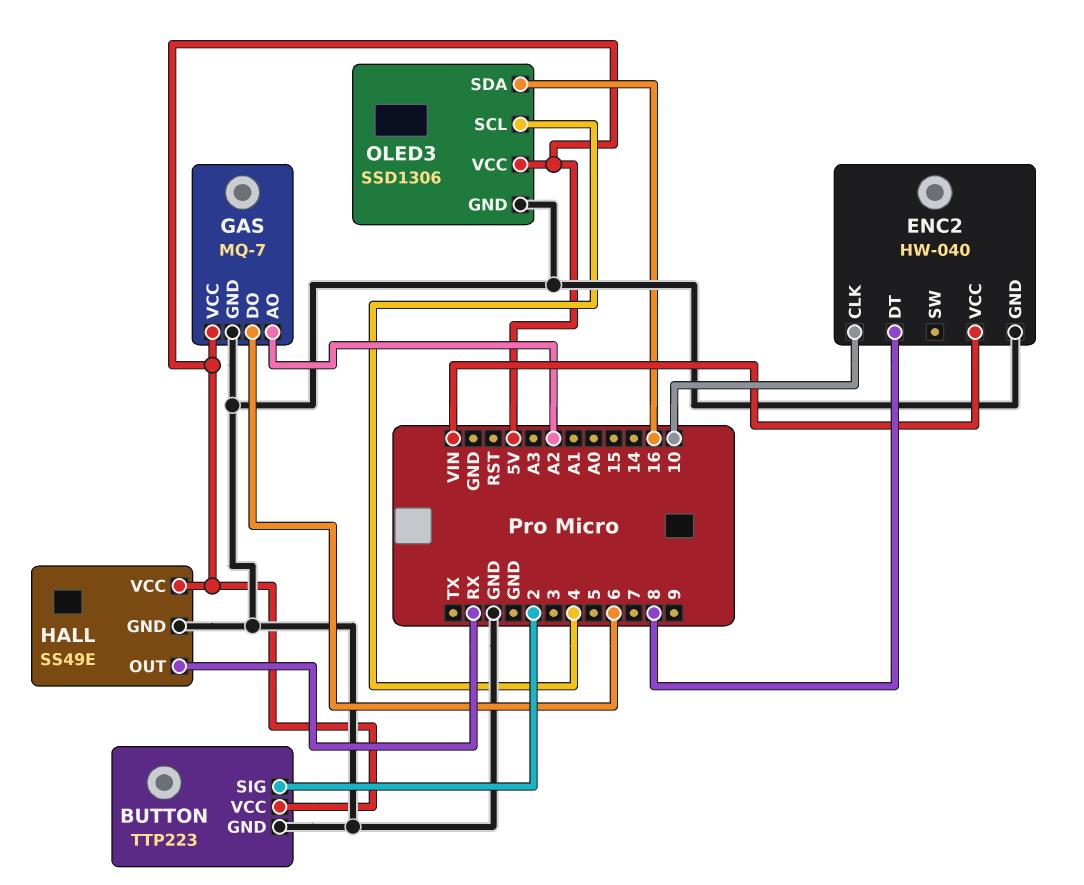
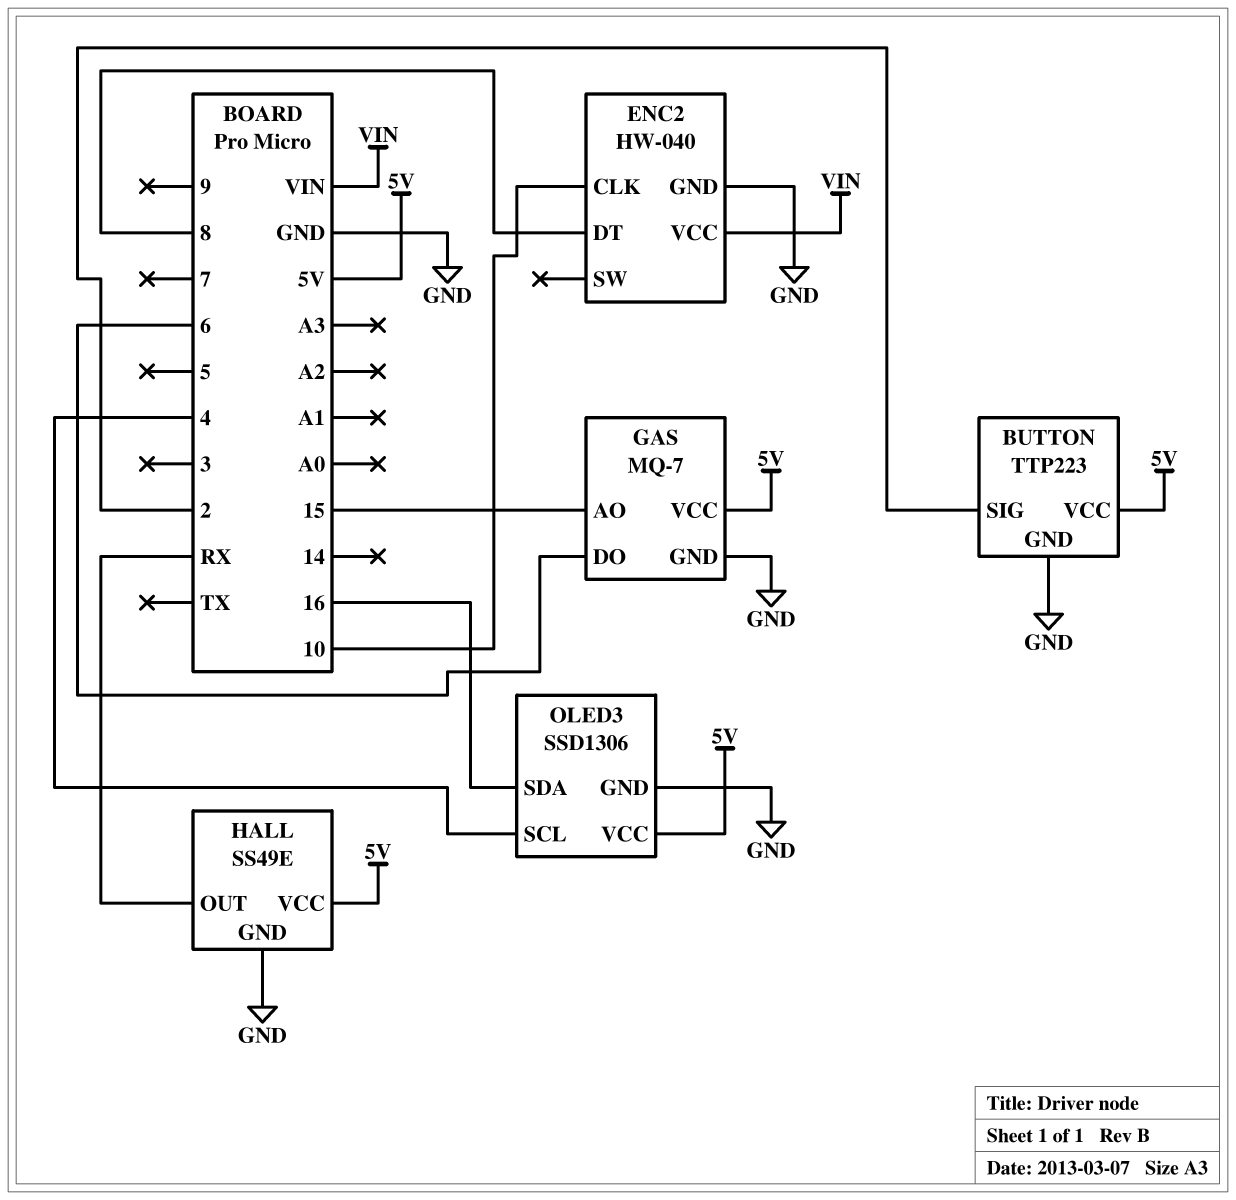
GAS pin AO: A2 -> 15

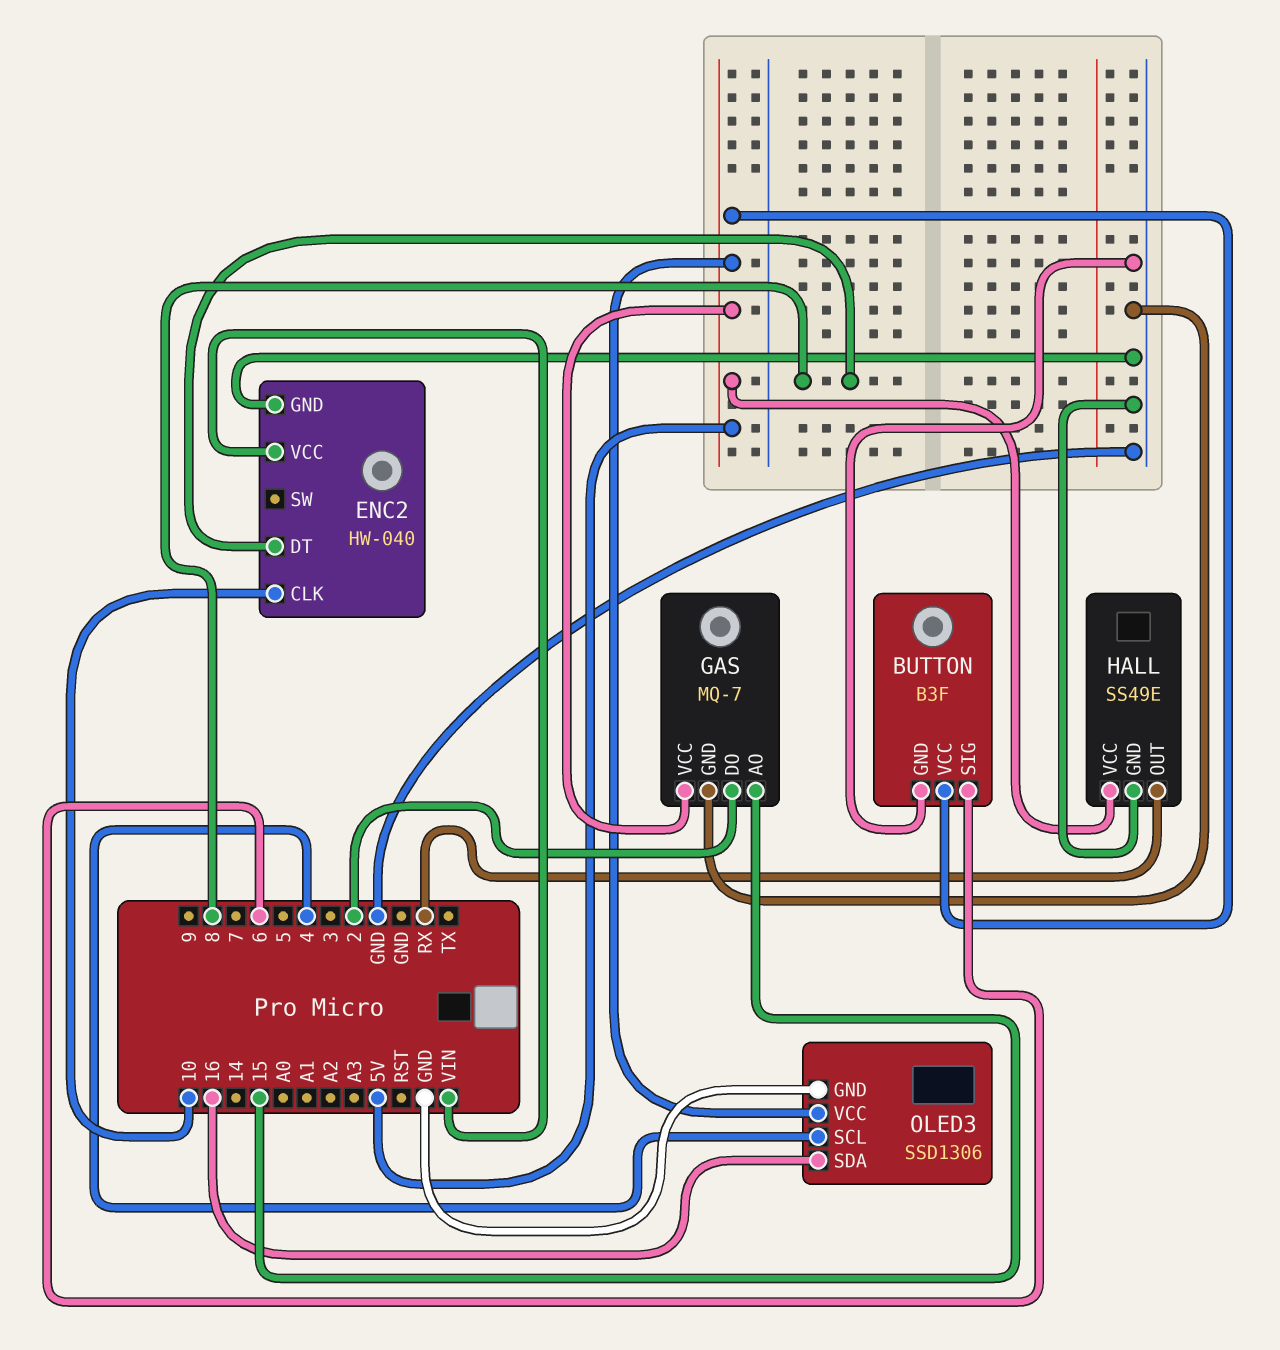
BUTTON: TTP223 -> B3F
BUTTON pin SIG: 2 -> 6
GAS pin DO: 6 -> 2

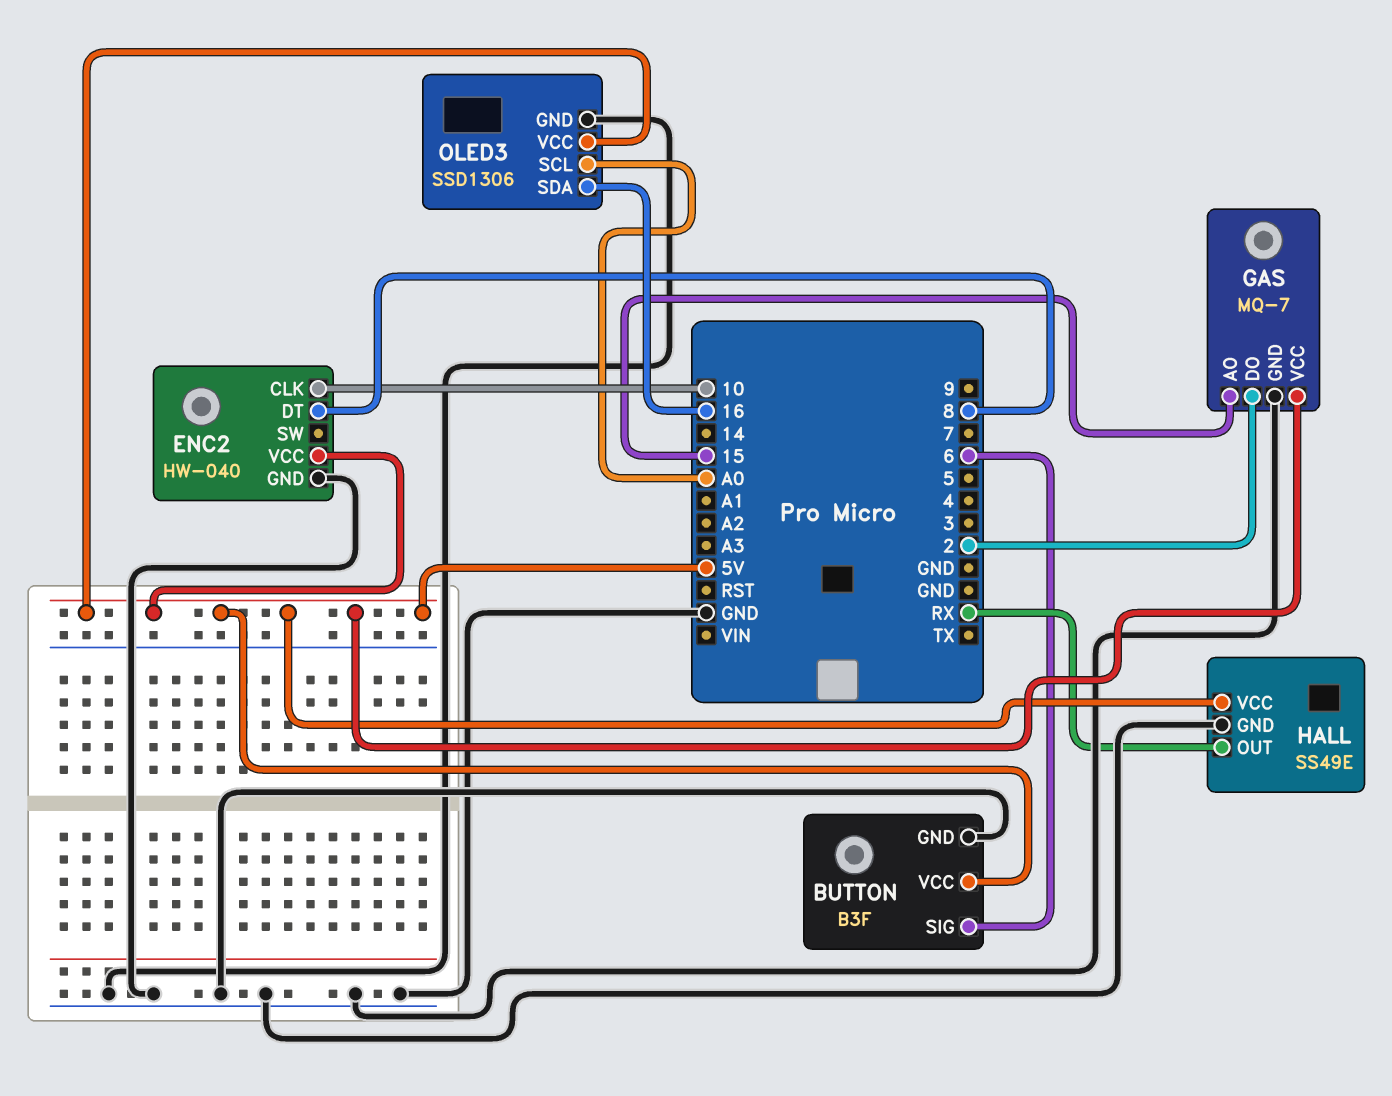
ENC2 pin VCC: VIN -> 5V
OLED3 pin SCL: 4 -> A0

